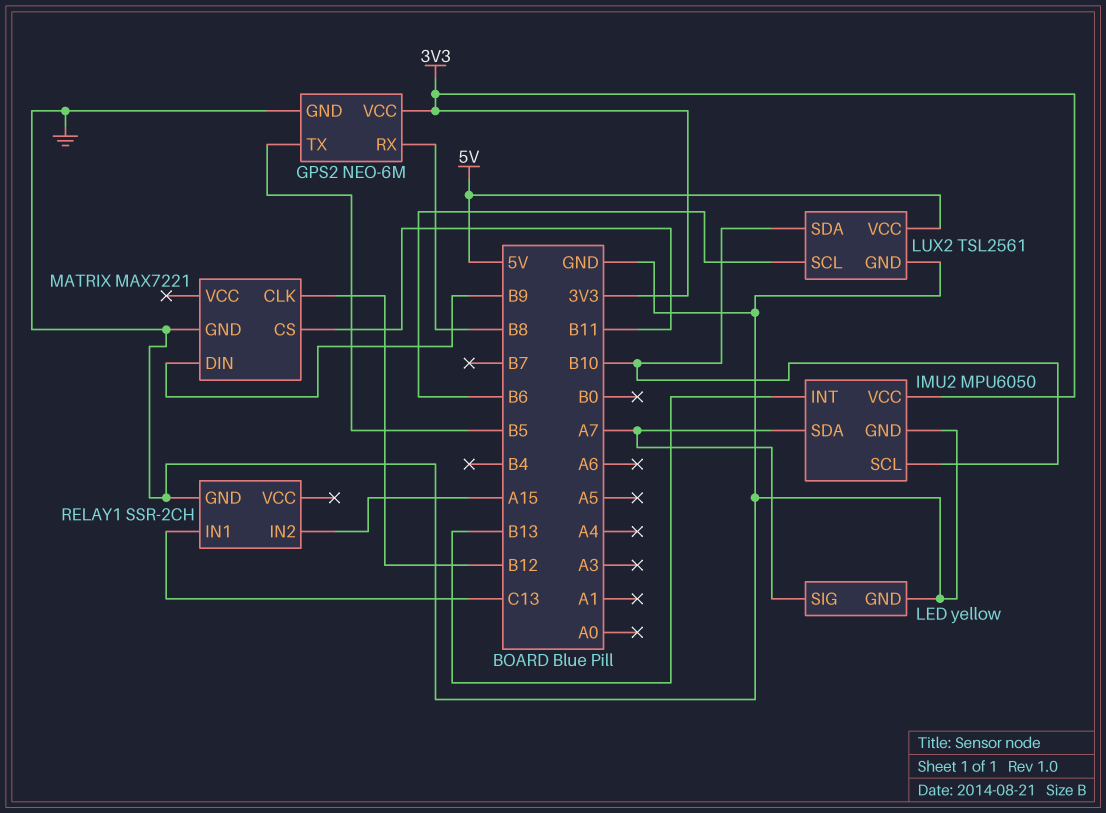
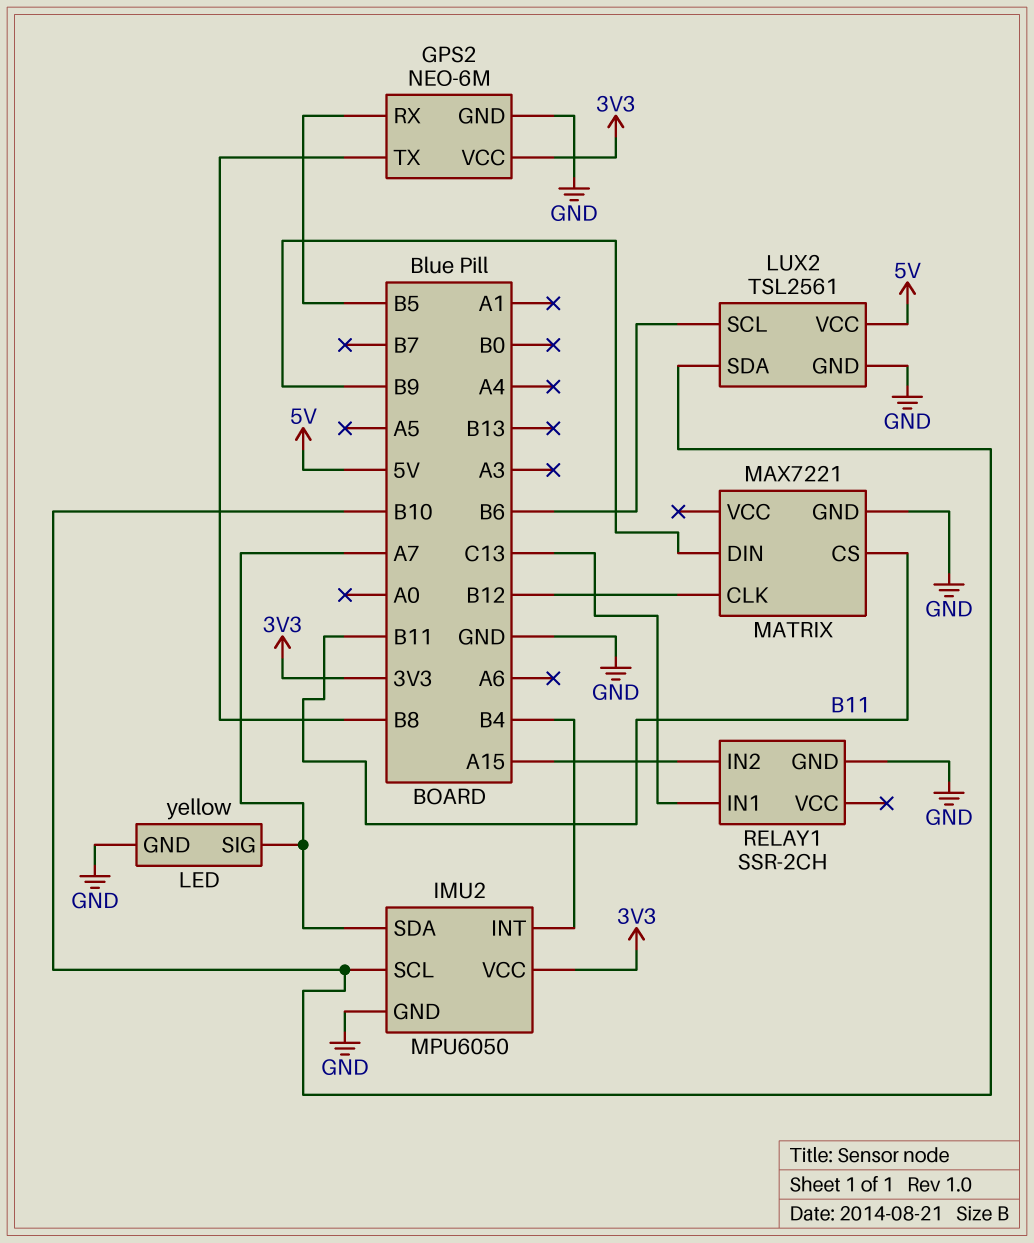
GPS2 pin RX: B8 -> B5
GPS2 pin TX: B5 -> B8
IMU2 pin INT: B13 -> B4

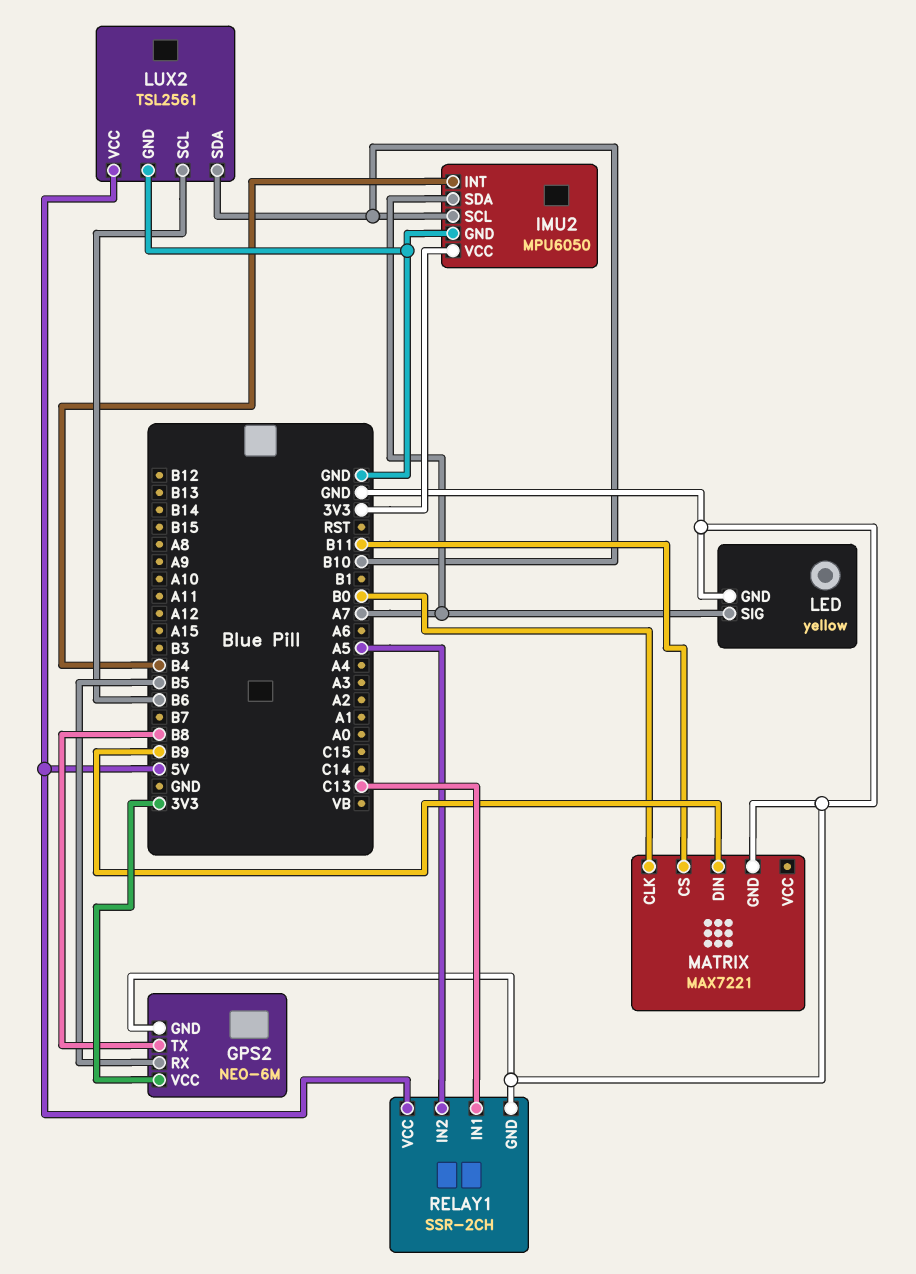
MATRIX pin CLK: B12 -> B0
RELAY1 pin IN2: A15 -> A5
RELAY1 pin VCC: none -> 5V

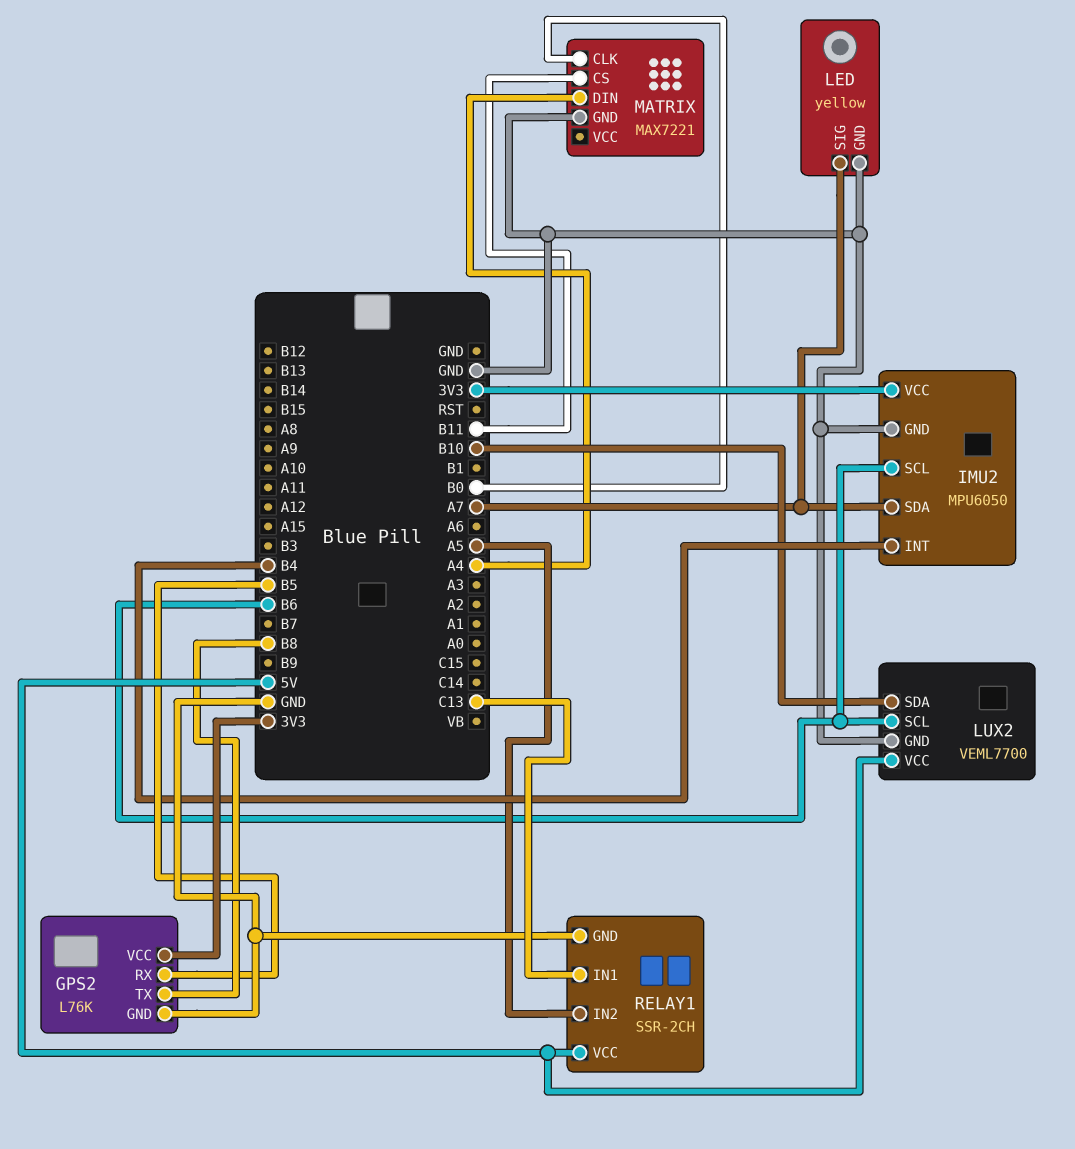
GPS2: NEO-6M -> L76K
IMU2 pin SCL: B10 -> B6
LUX2: TSL2561 -> VEML7700
MATRIX pin DIN: B9 -> A4

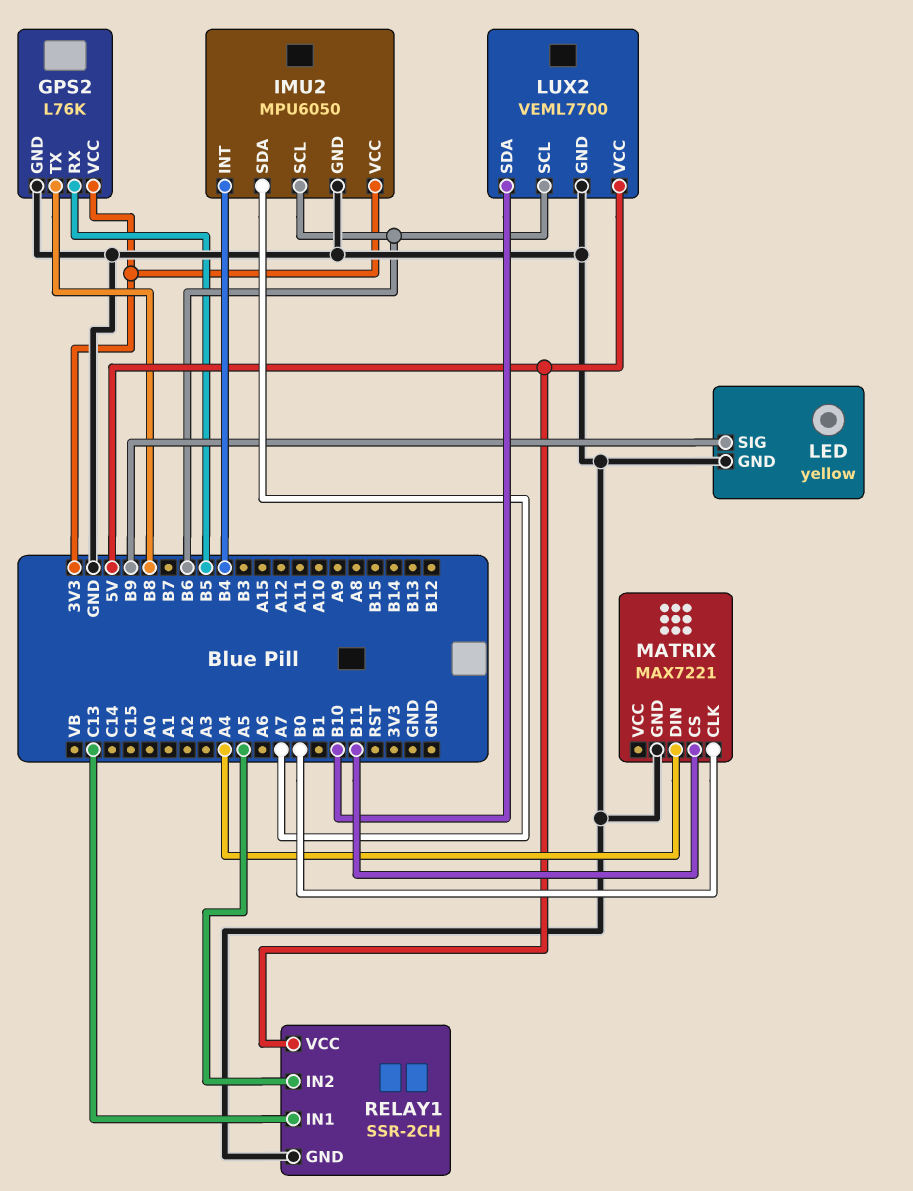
LED pin SIG: A7 -> B9

